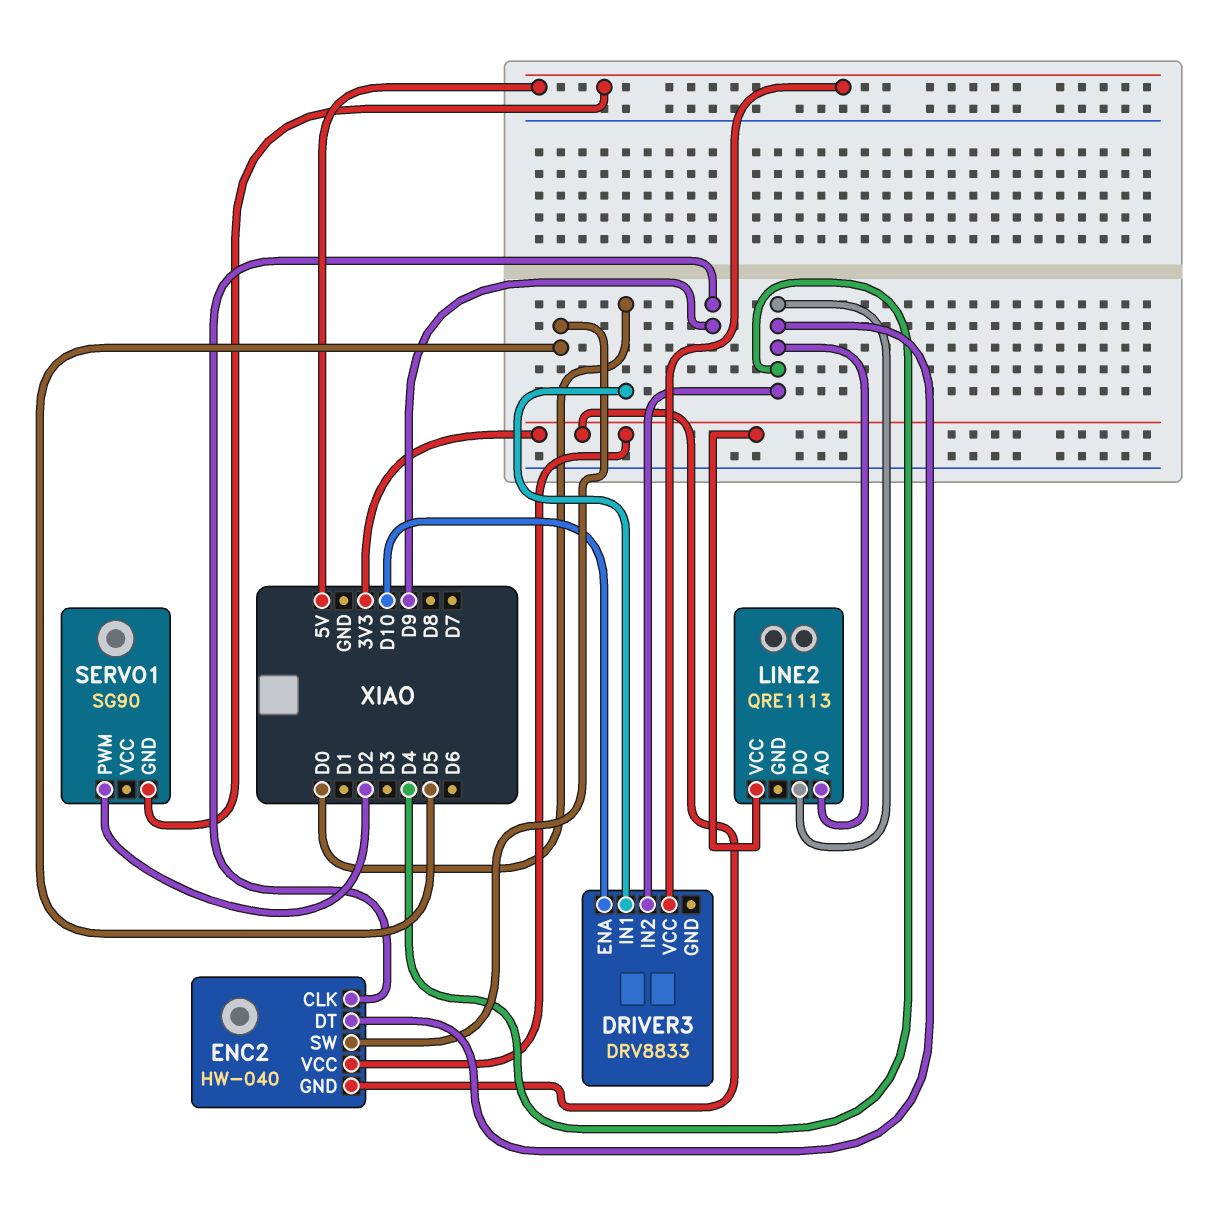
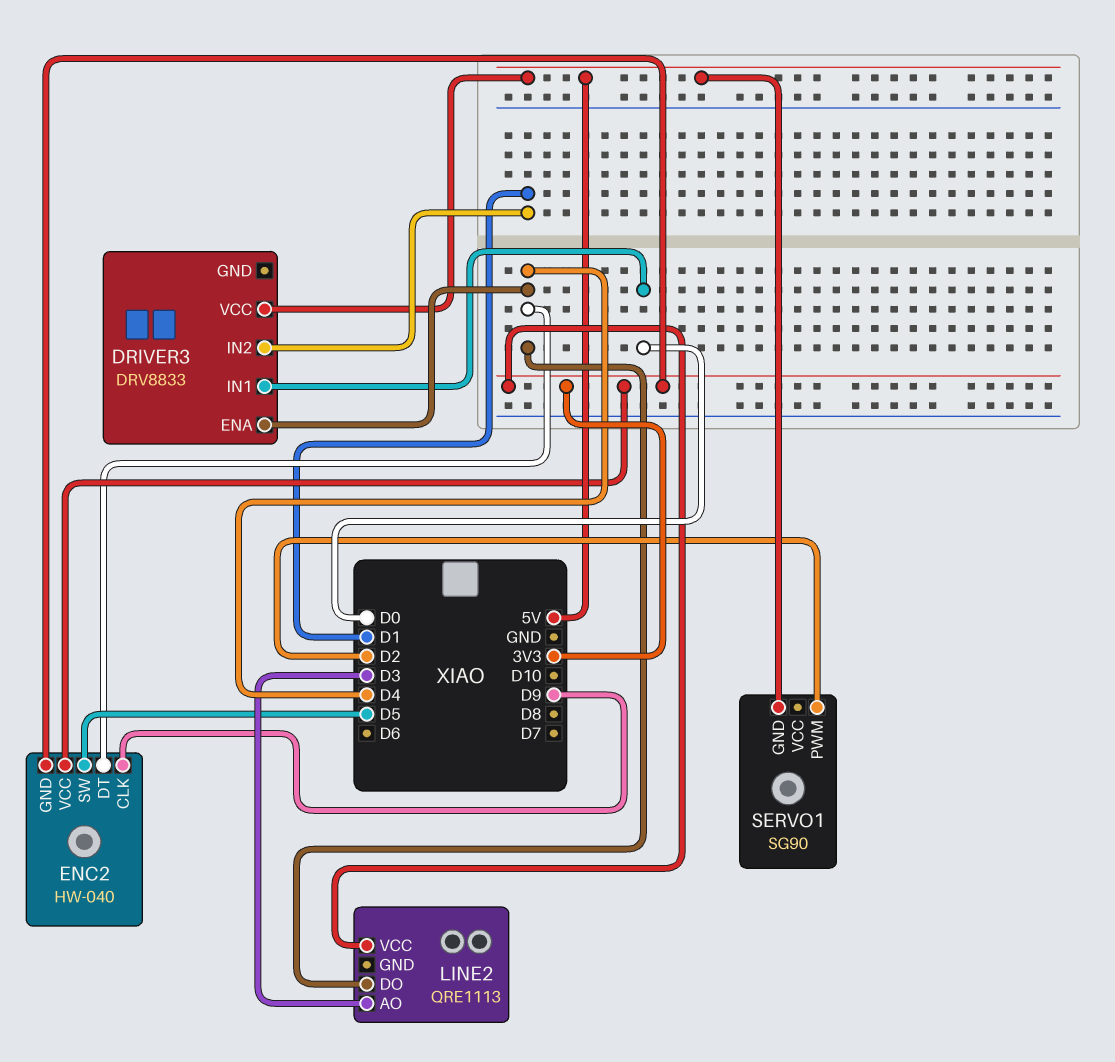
DRIVER3 pin ENA: D10 -> D4
DRIVER3 pin IN2: D4 -> D1
LINE2 pin AO: D4 -> D3

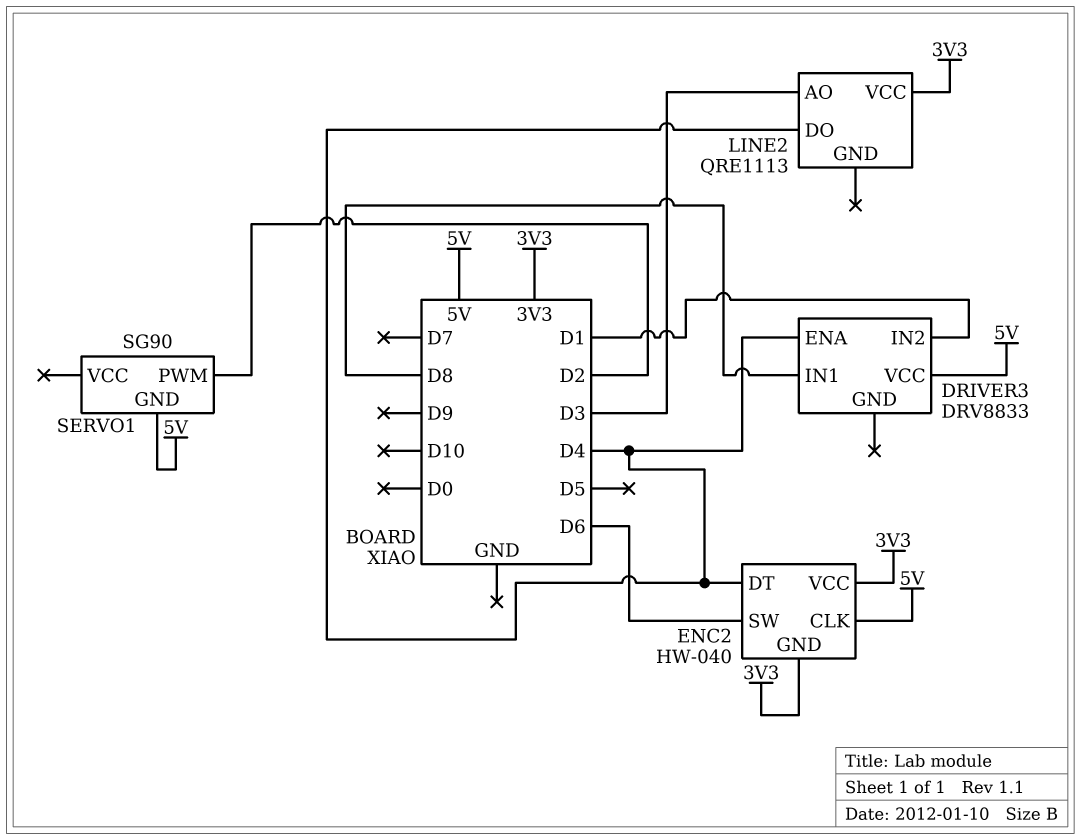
DRIVER3 pin IN1: D0 -> D8
ENC2 pin CLK: D9 -> 5V
ENC2 pin SW: D5 -> D6

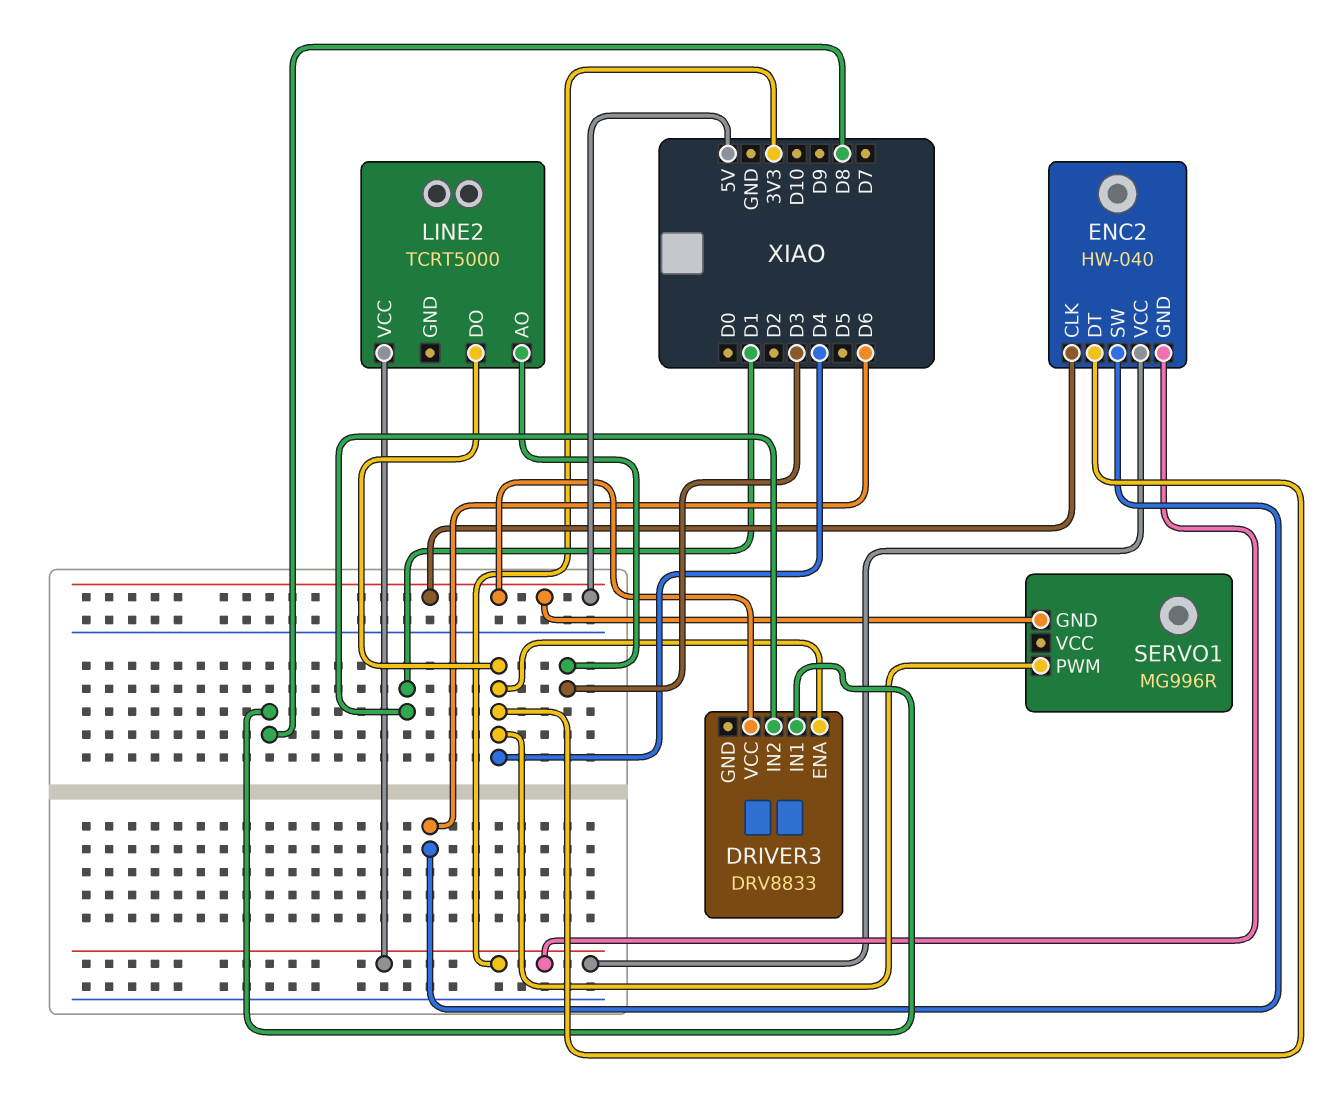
LINE2: QRE1113 -> TCRT5000
SERVO1: SG90 -> MG996R
SERVO1 pin PWM: D2 -> D4

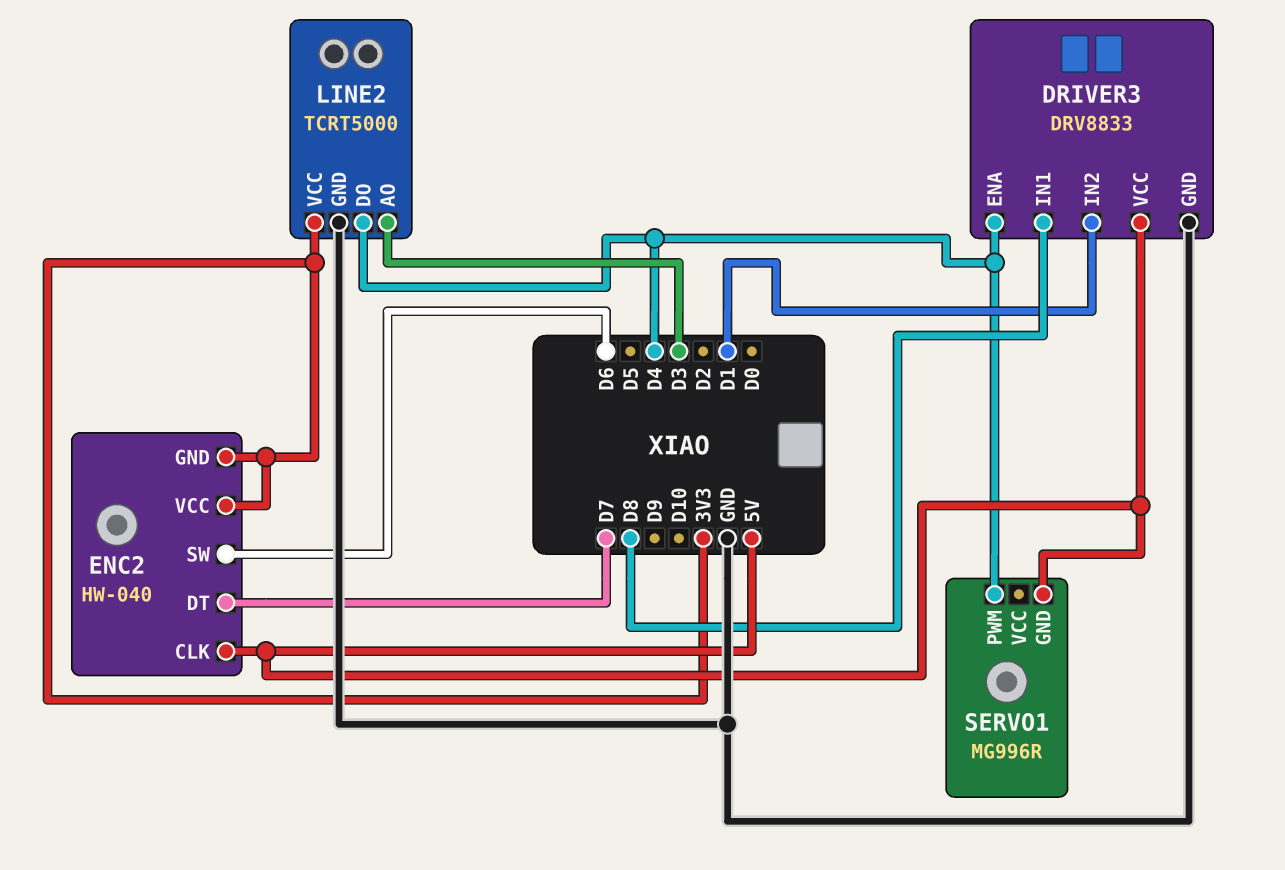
DRIVER3 pin GND: none -> GND
ENC2 pin DT: D4 -> D7
LINE2 pin GND: none -> GND

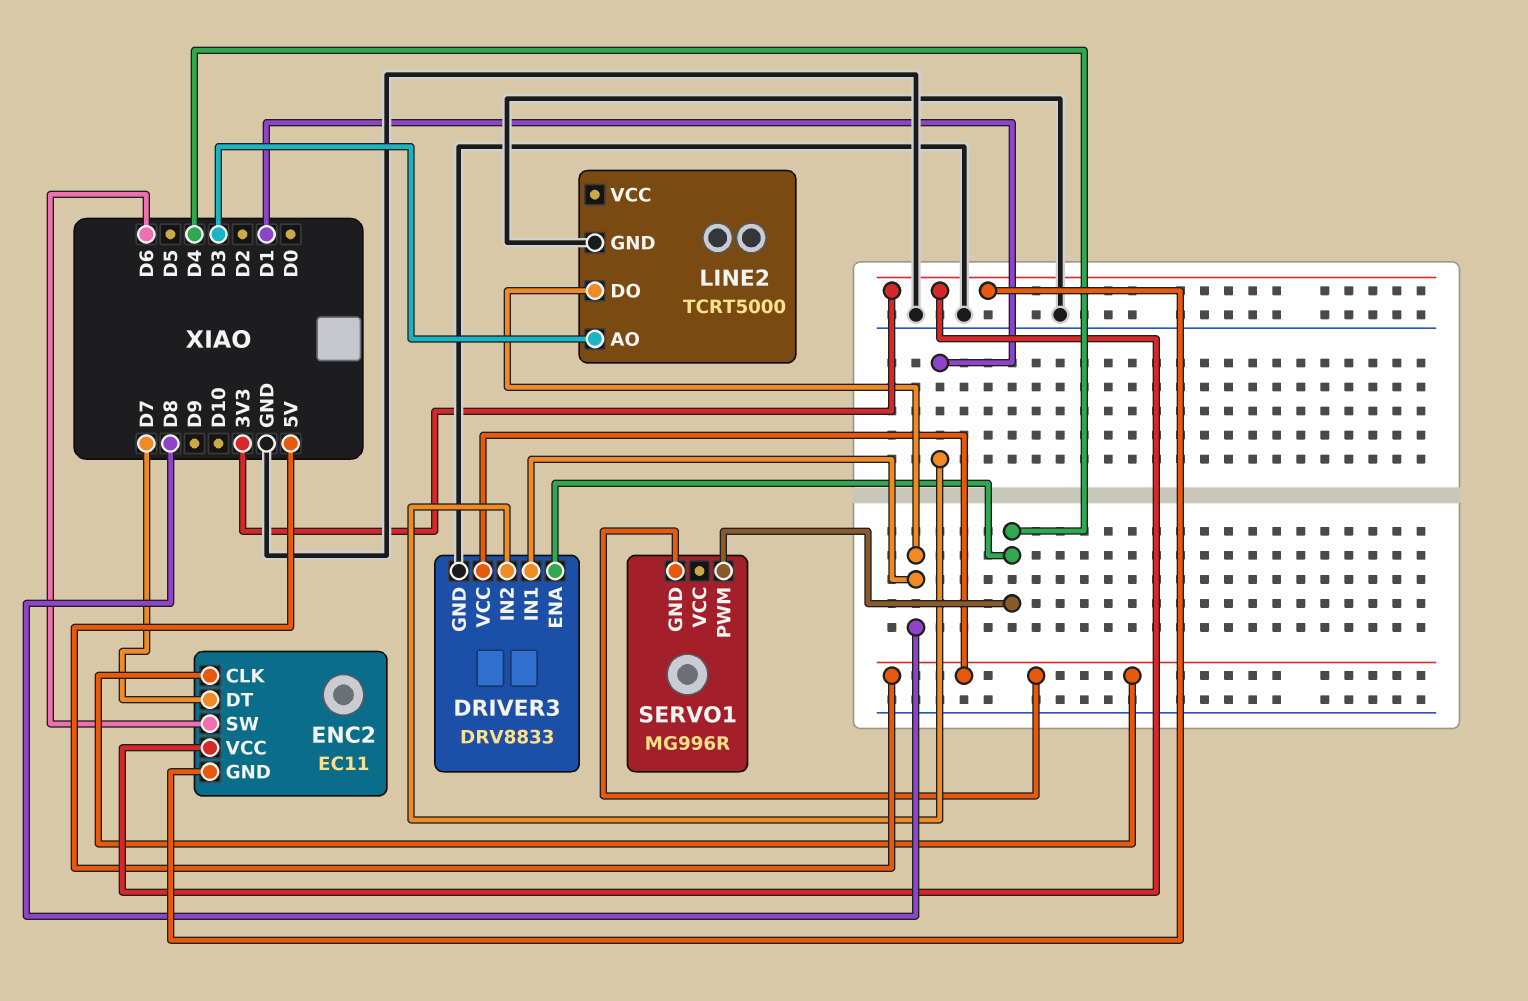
ENC2: HW-040 -> EC11
LINE2 pin DO: D4 -> D8
LINE2 pin VCC: 3V3 -> none

